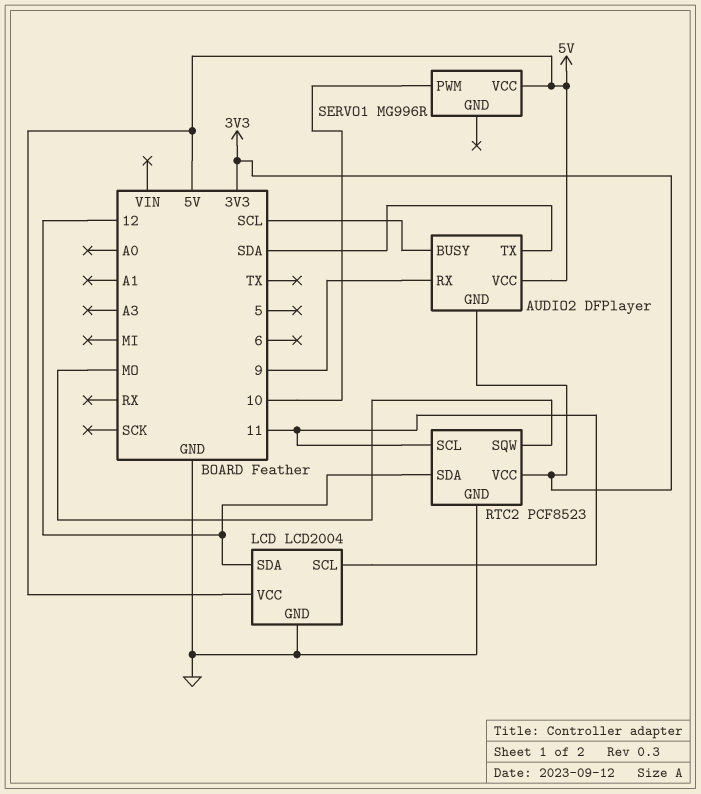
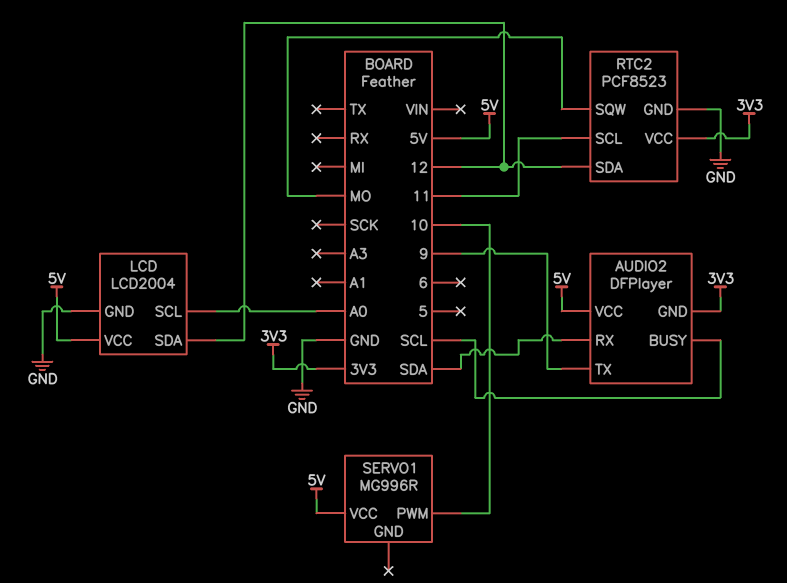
AUDIO2 pin RX: 9 -> SDA
AUDIO2 pin TX: SDA -> 9
LCD pin SCL: 11 -> A0

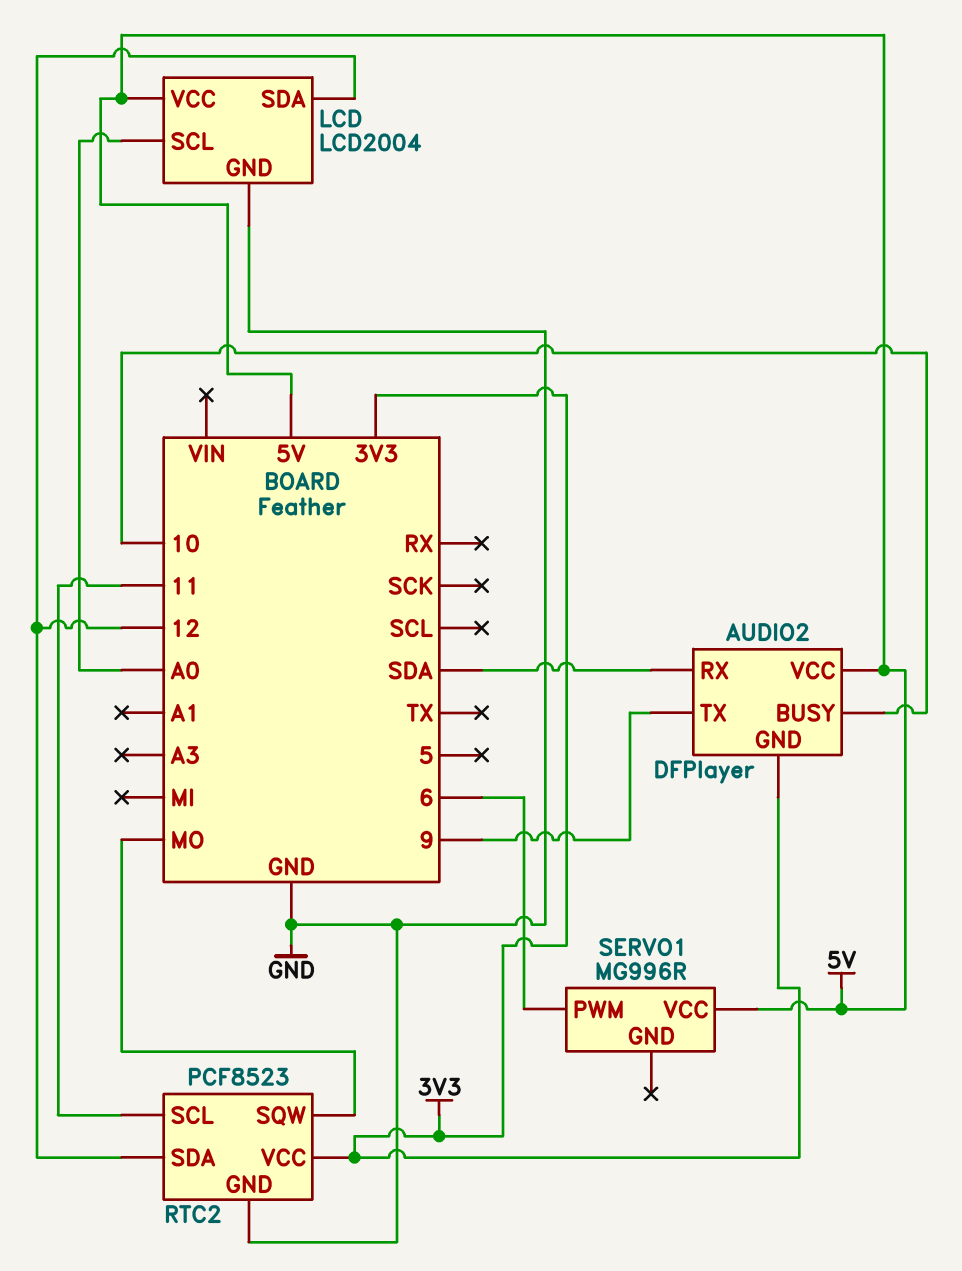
AUDIO2 pin BUSY: SCL -> 10
SERVO1 pin PWM: 10 -> 6

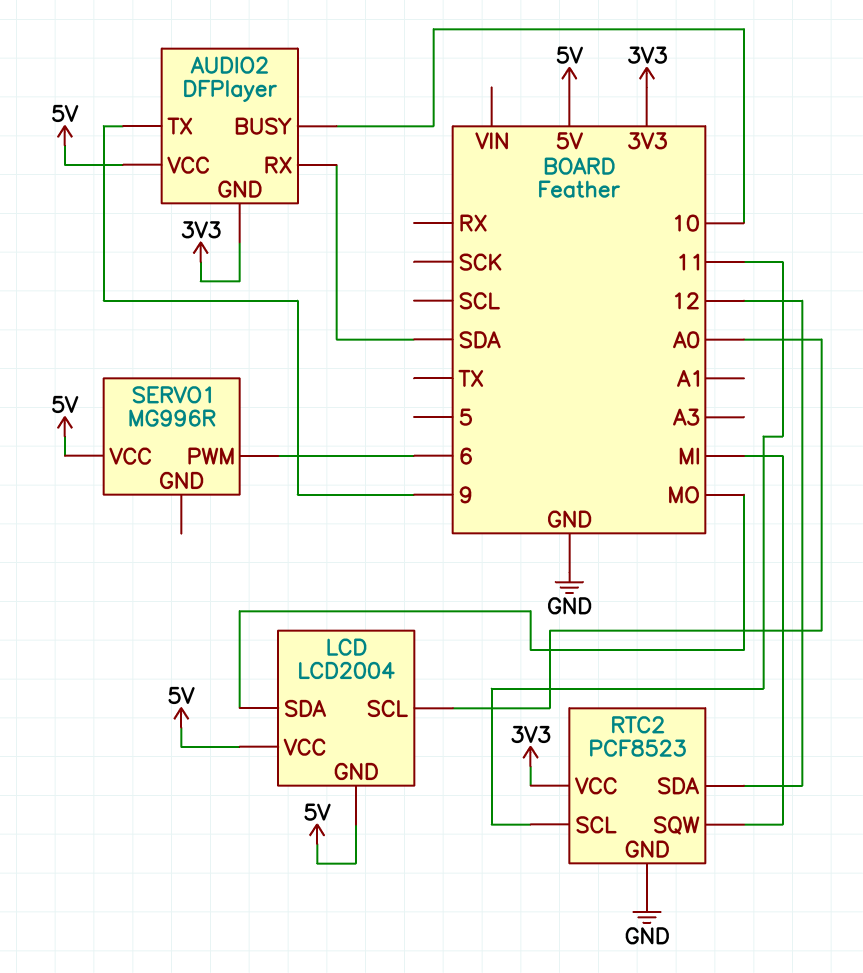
LCD pin GND: GND -> 5V
LCD pin SDA: 12 -> MO
RTC2 pin SQW: MO -> MI

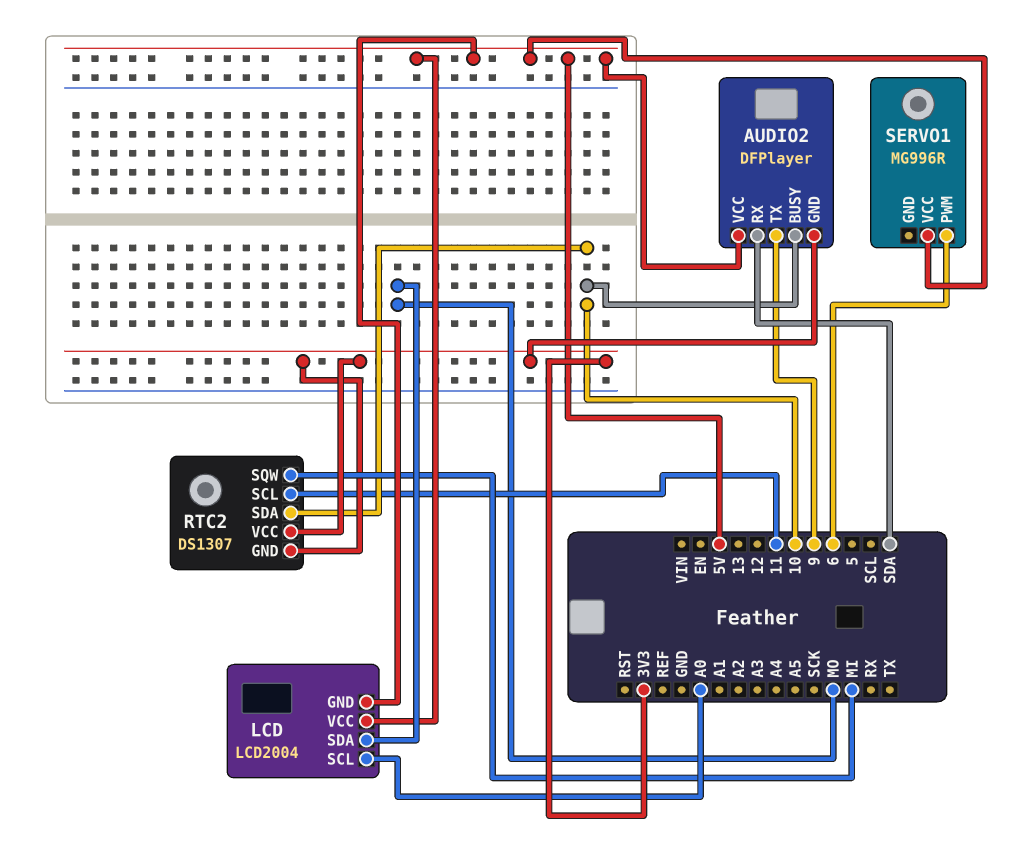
RTC2: PCF8523 -> DS1307
RTC2 pin GND: GND -> 3V3
RTC2 pin SDA: 12 -> 10

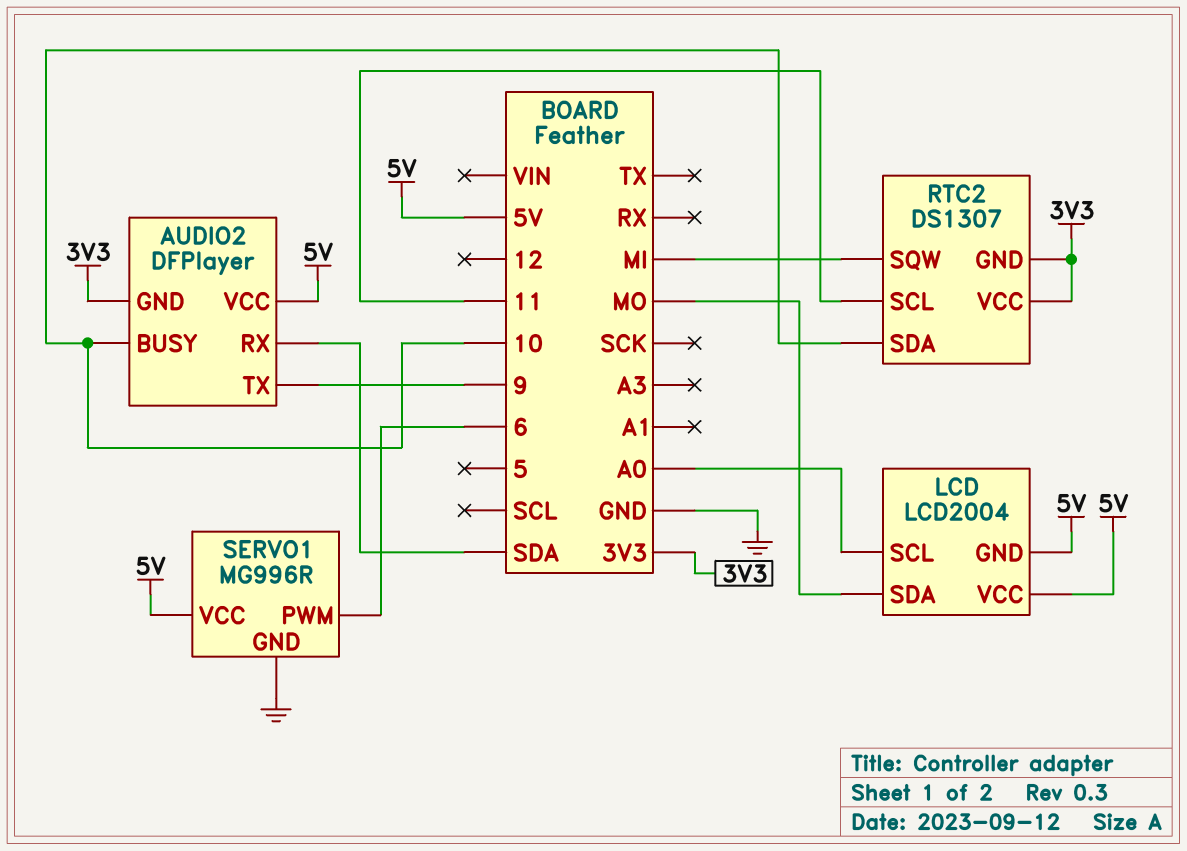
SERVO1 pin GND: none -> GND

